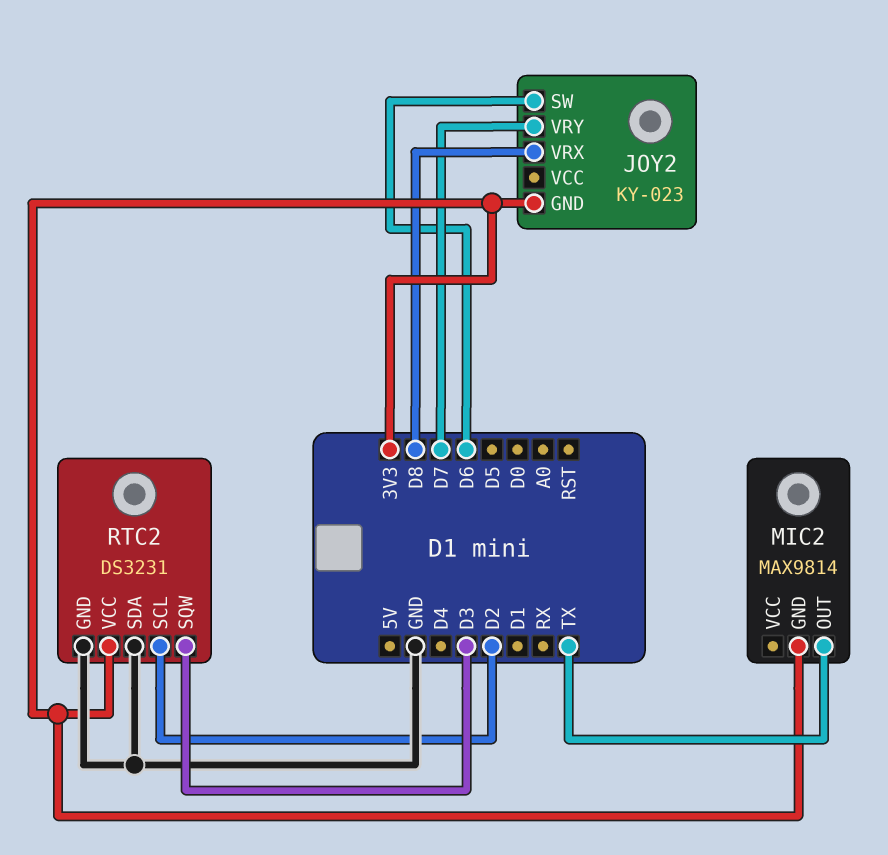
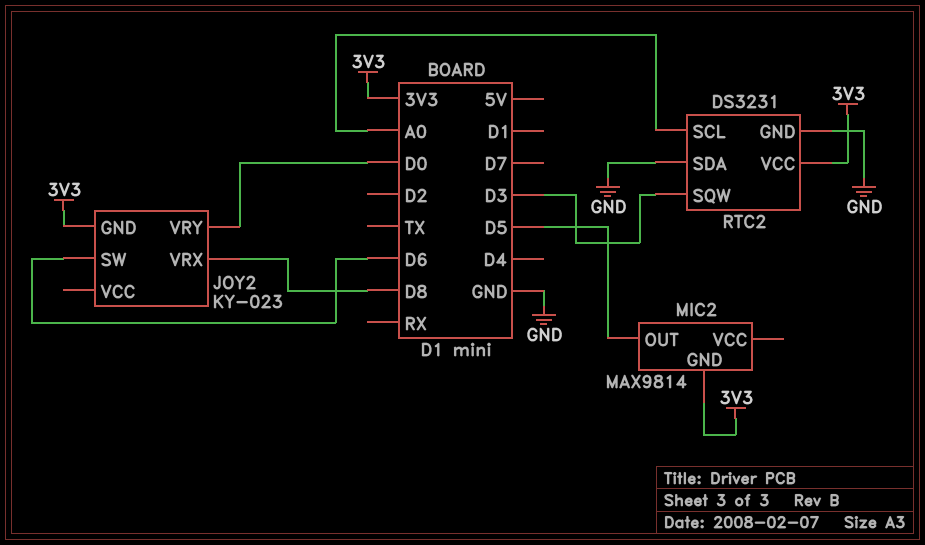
JOY2 pin VRY: D7 -> D0
MIC2 pin OUT: TX -> D5
RTC2 pin SCL: D2 -> A0

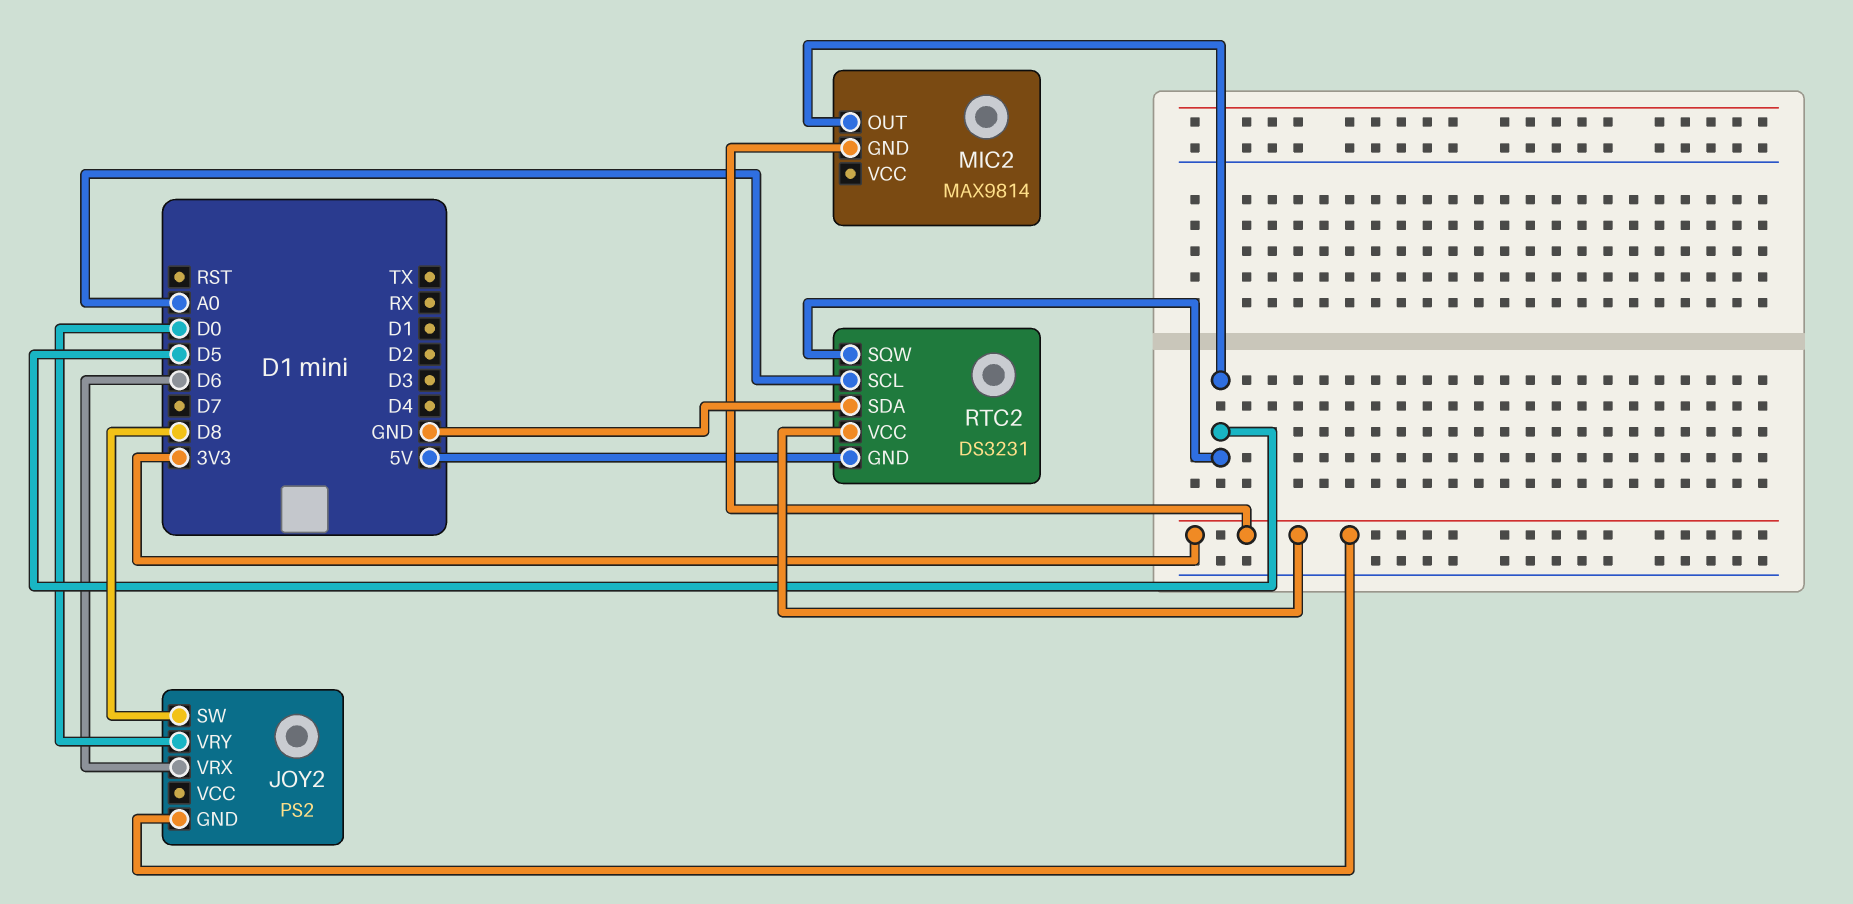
JOY2: KY-023 -> PS2
JOY2 pin SW: D6 -> D8
JOY2 pin VRX: D8 -> D6
RTC2 pin GND: GND -> 5V
RTC2 pin SQW: D3 -> D5

